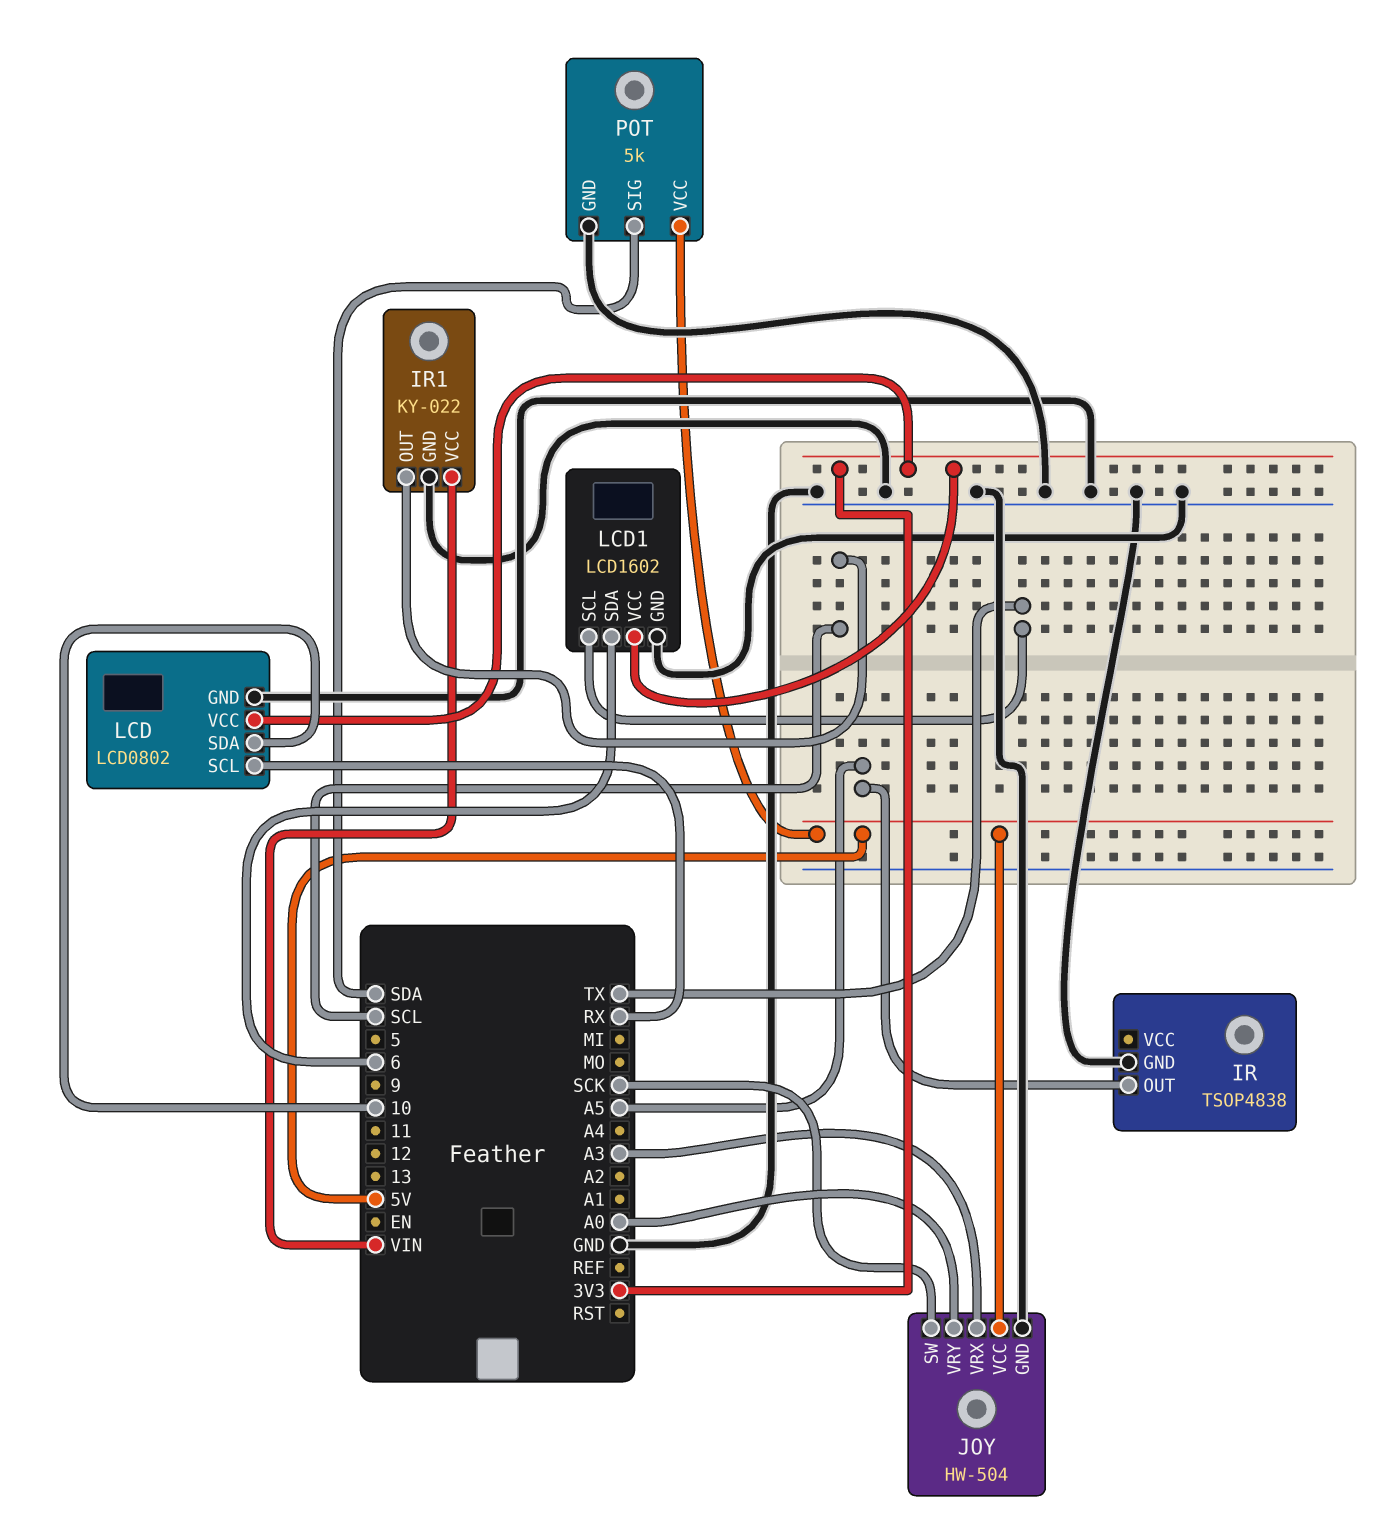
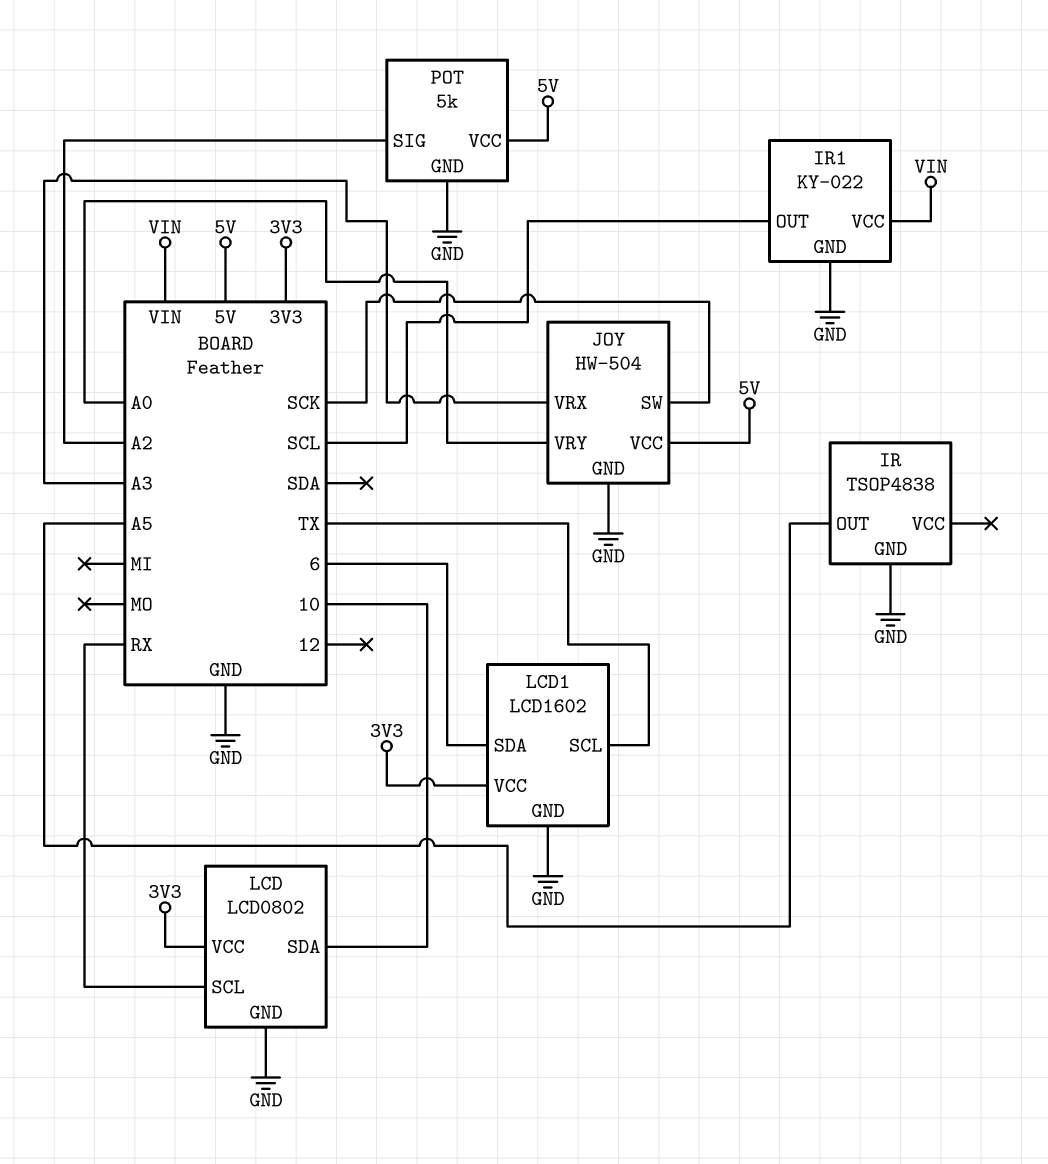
POT pin SIG: SDA -> A2

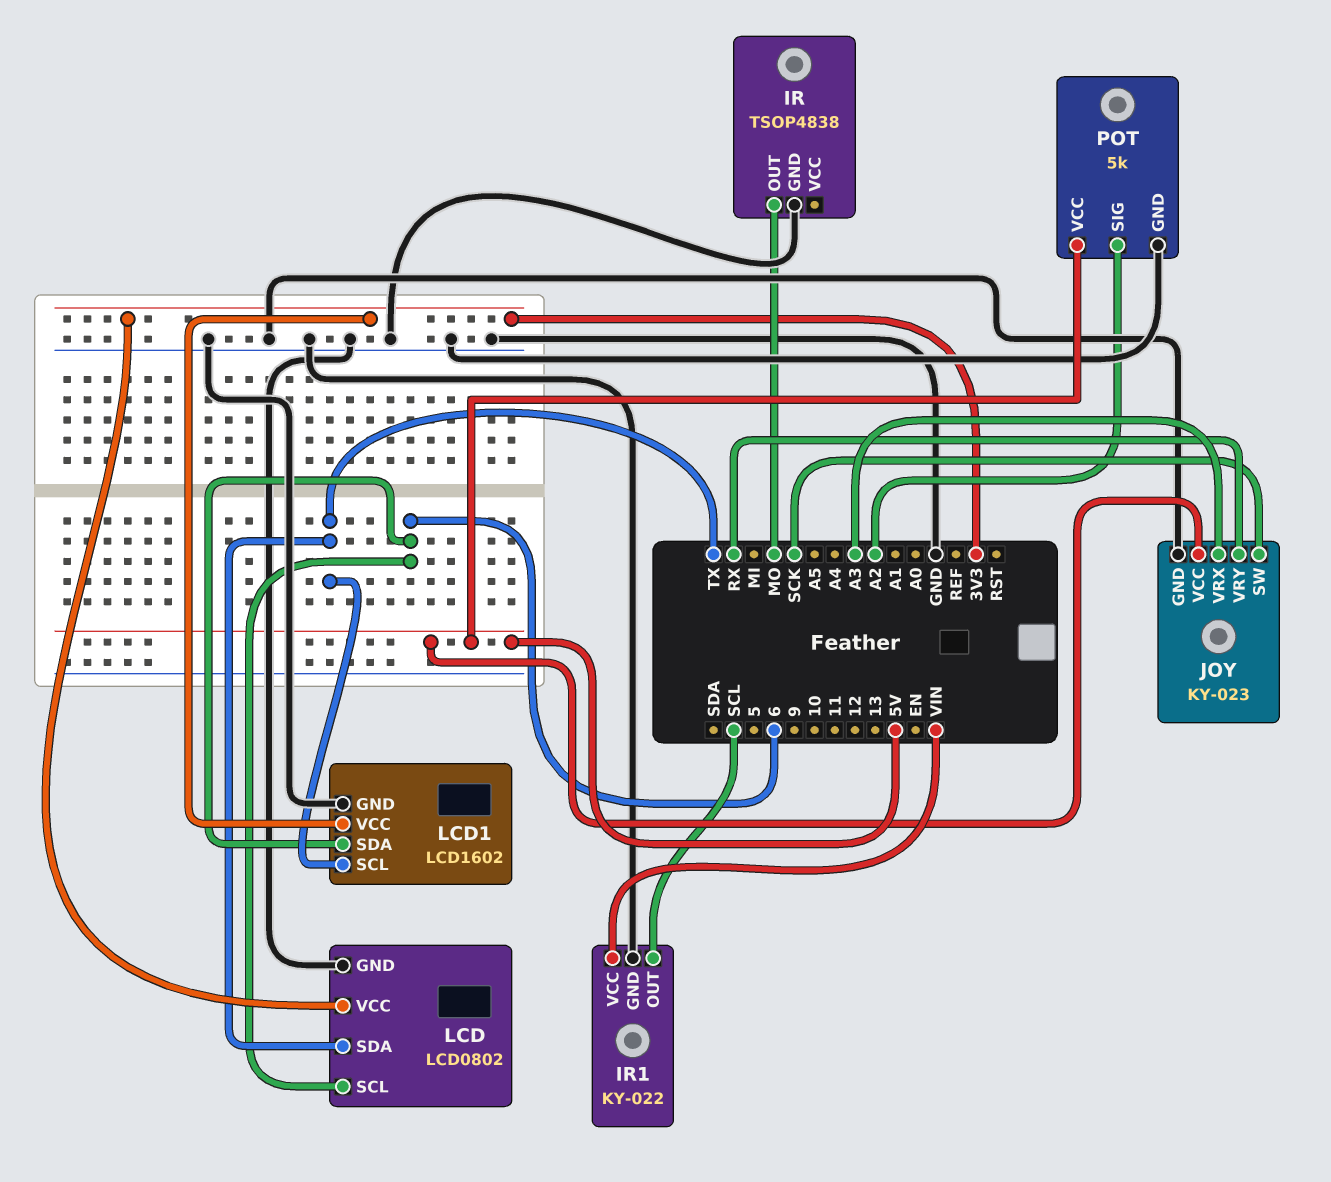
IR pin OUT: A5 -> MO
JOY: HW-504 -> KY-023
JOY pin VRY: A0 -> RX
LCD pin SCL: RX -> 6
LCD pin SDA: 10 -> TX

